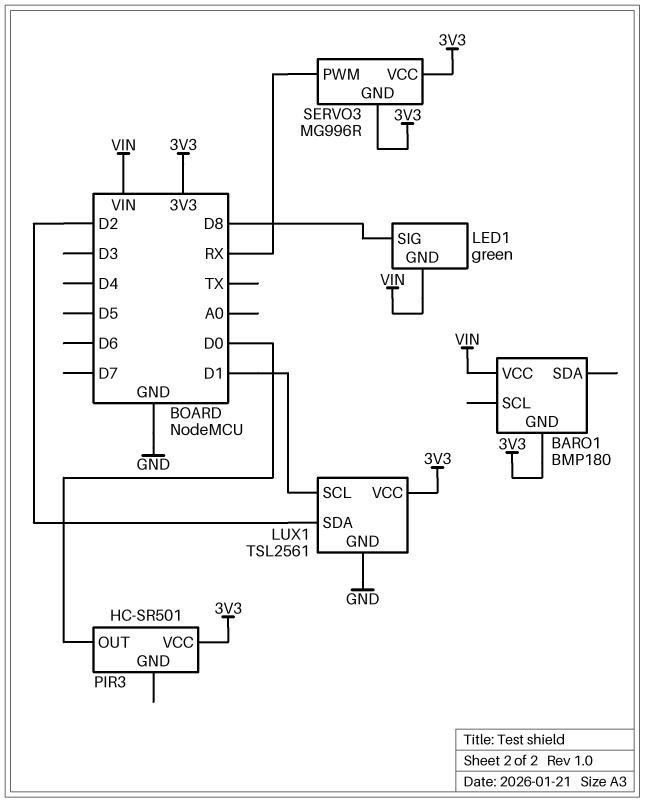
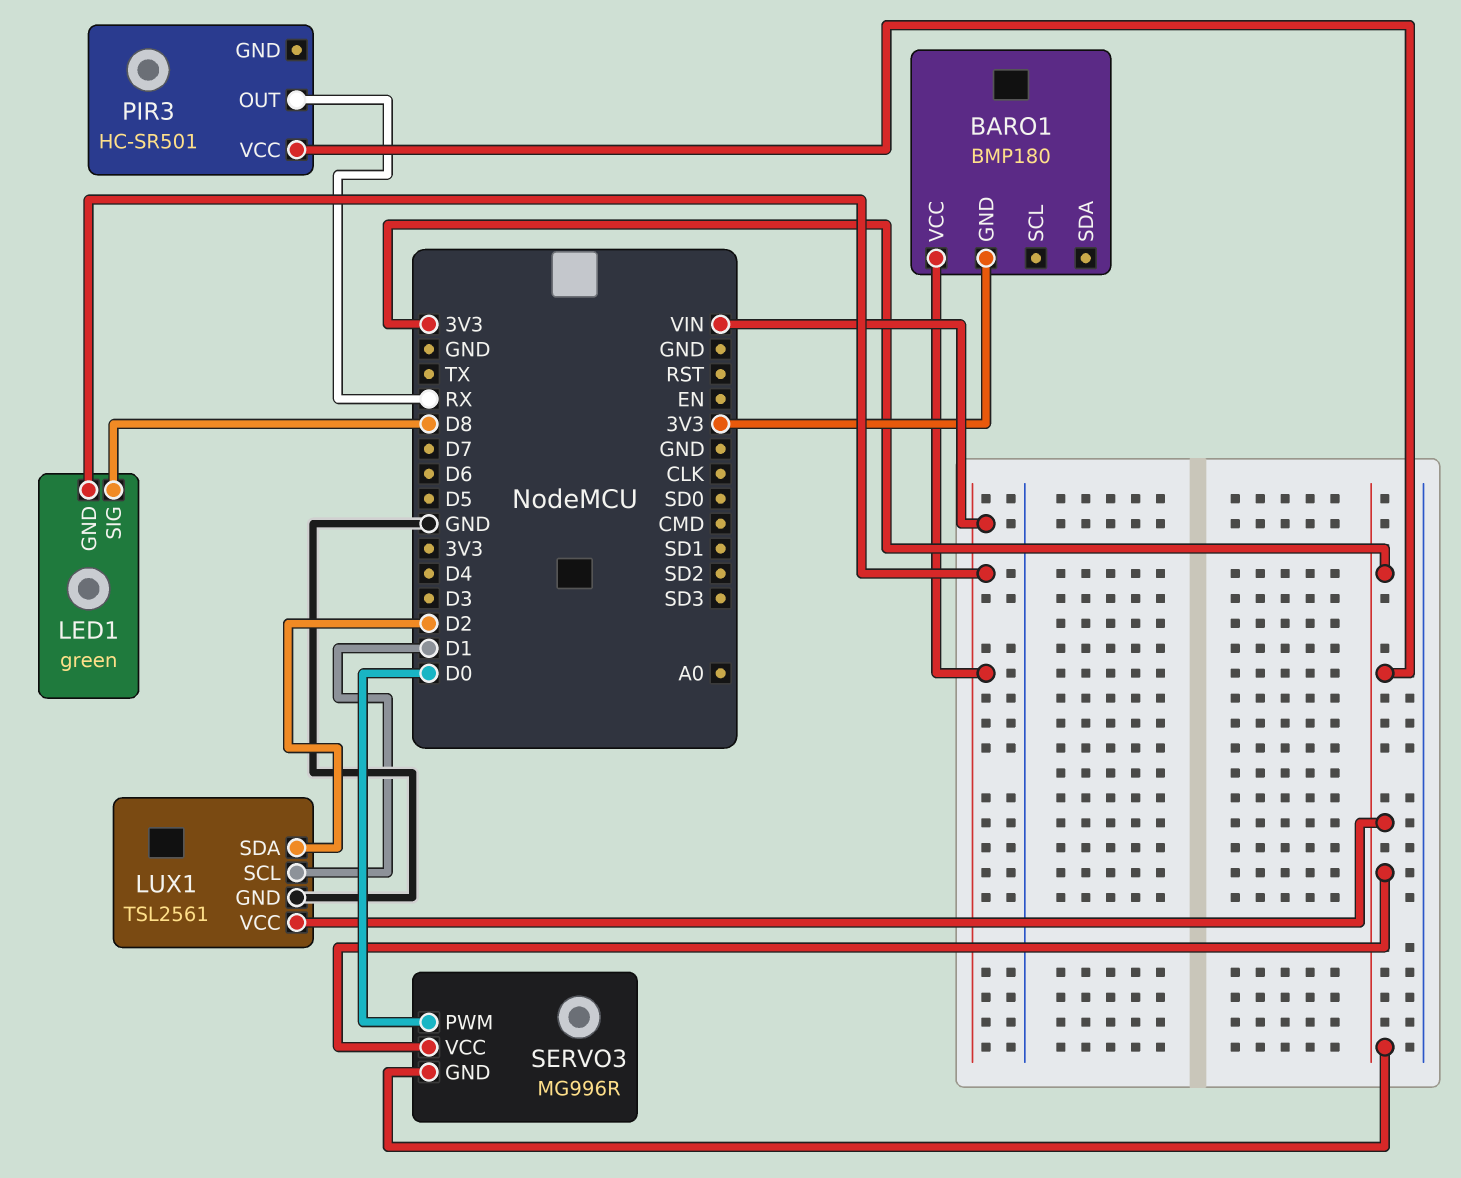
PIR3 pin OUT: D0 -> RX
SERVO3 pin PWM: RX -> D0

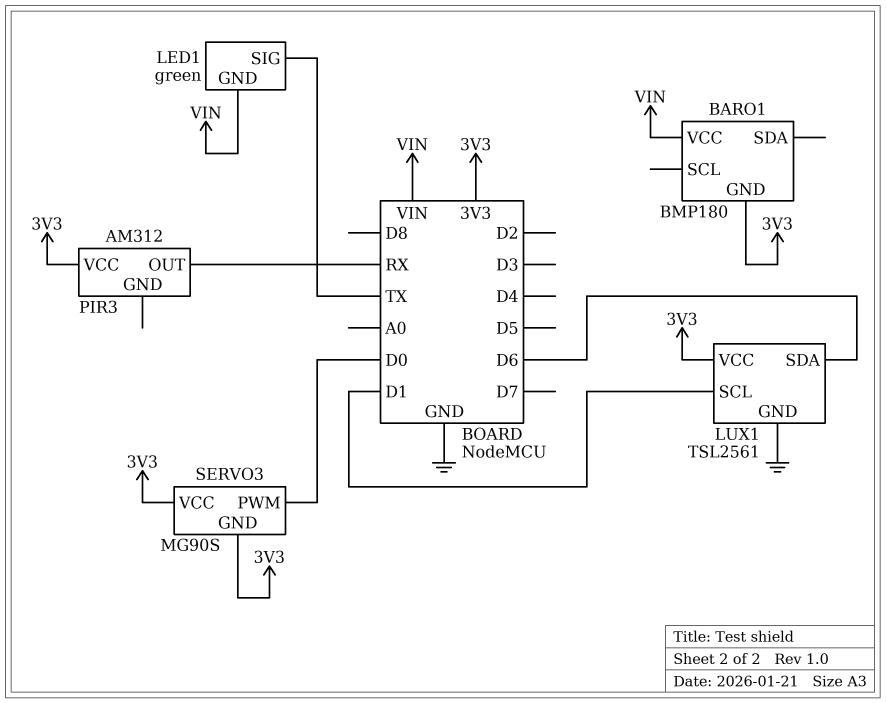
LED1 pin SIG: D8 -> TX
LUX1 pin SDA: D2 -> D6
PIR3: HC-SR501 -> AM312
SERVO3: MG996R -> MG90S

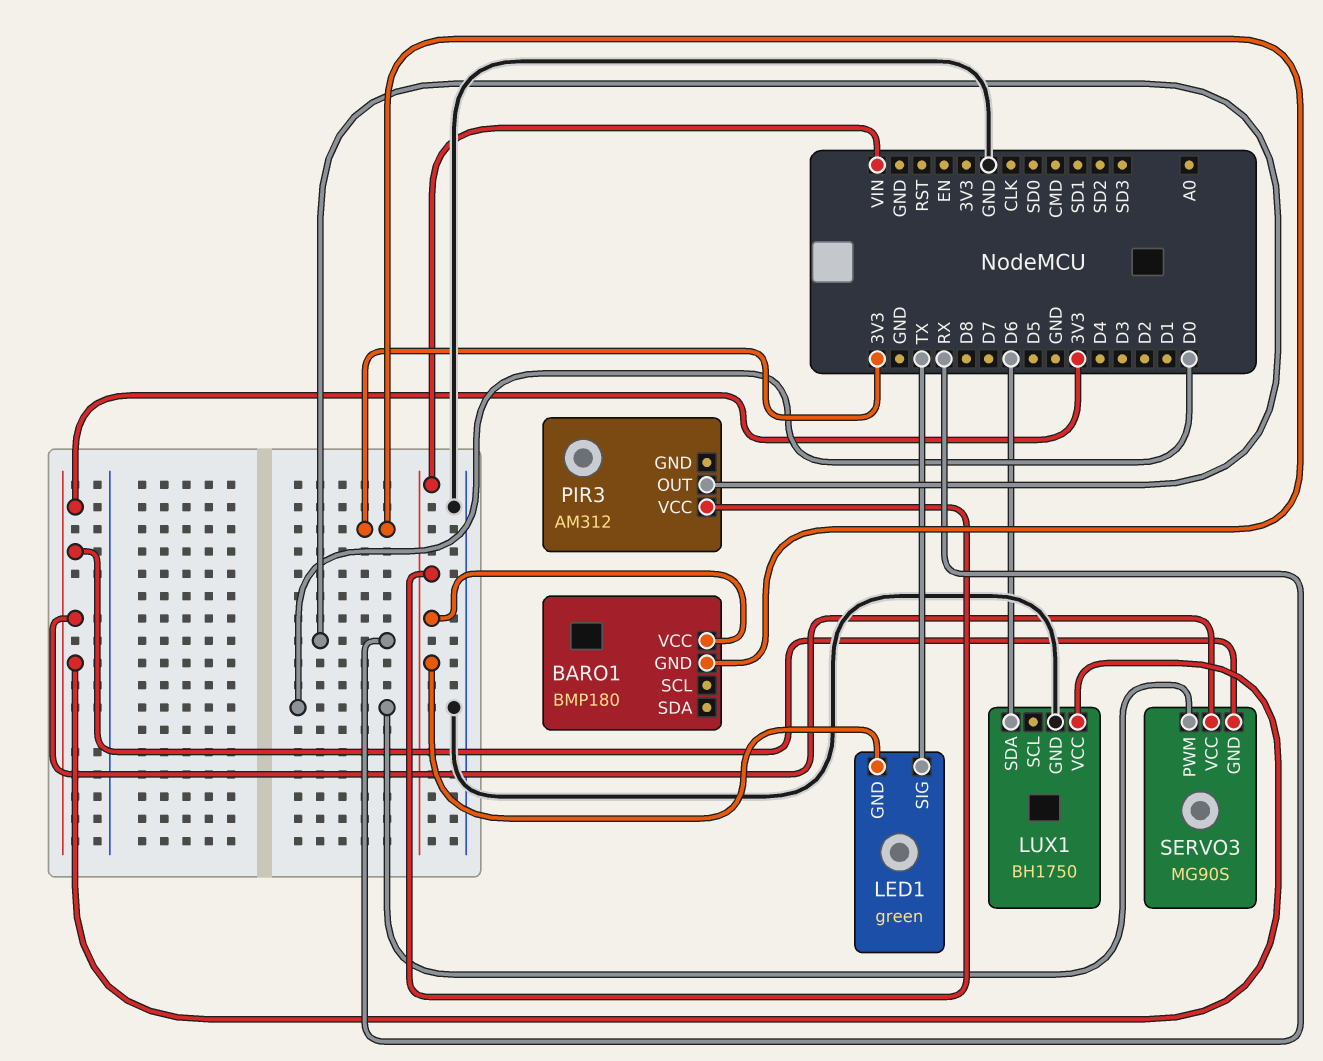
LUX1: TSL2561 -> BH1750
LUX1 pin SCL: D1 -> none
PIR3 pin VCC: 3V3 -> VIN

